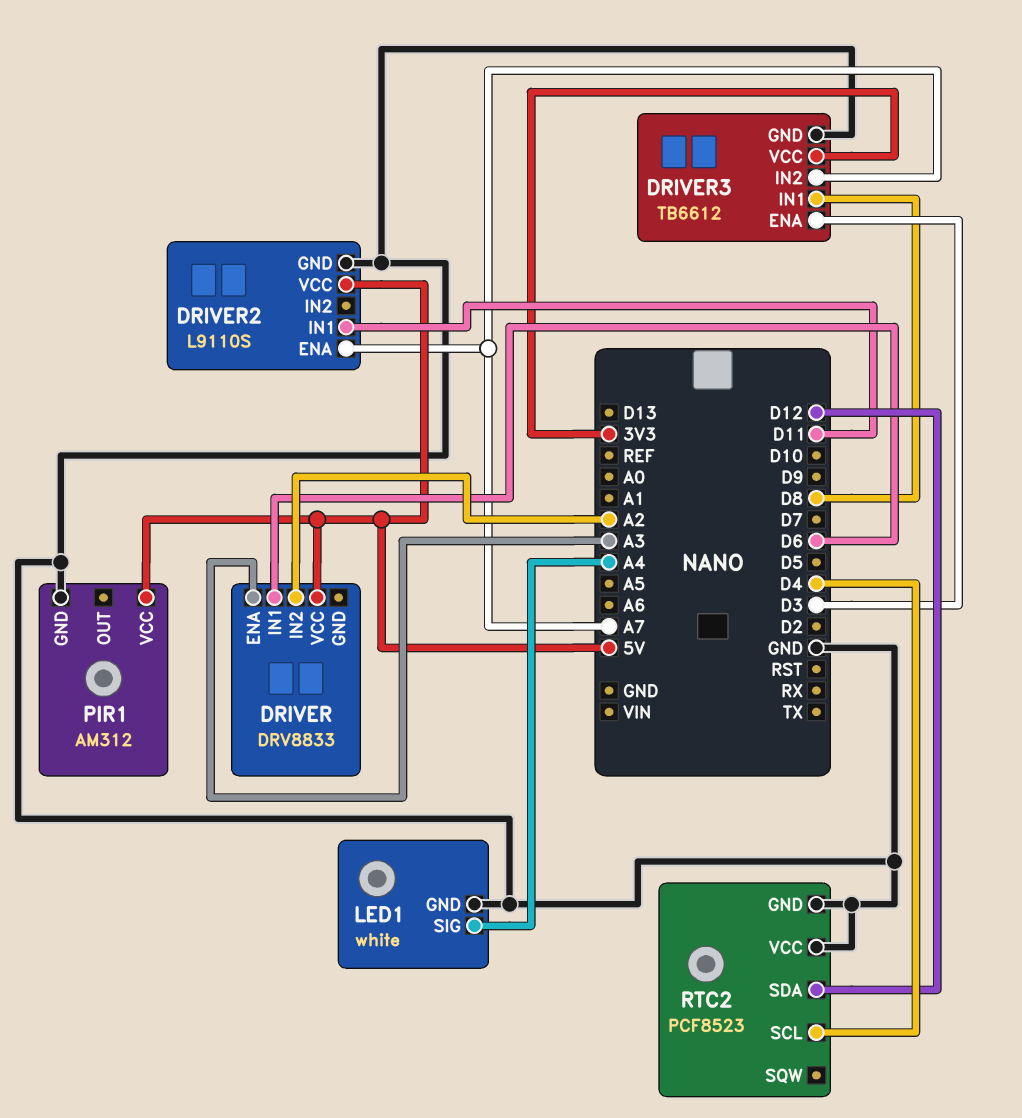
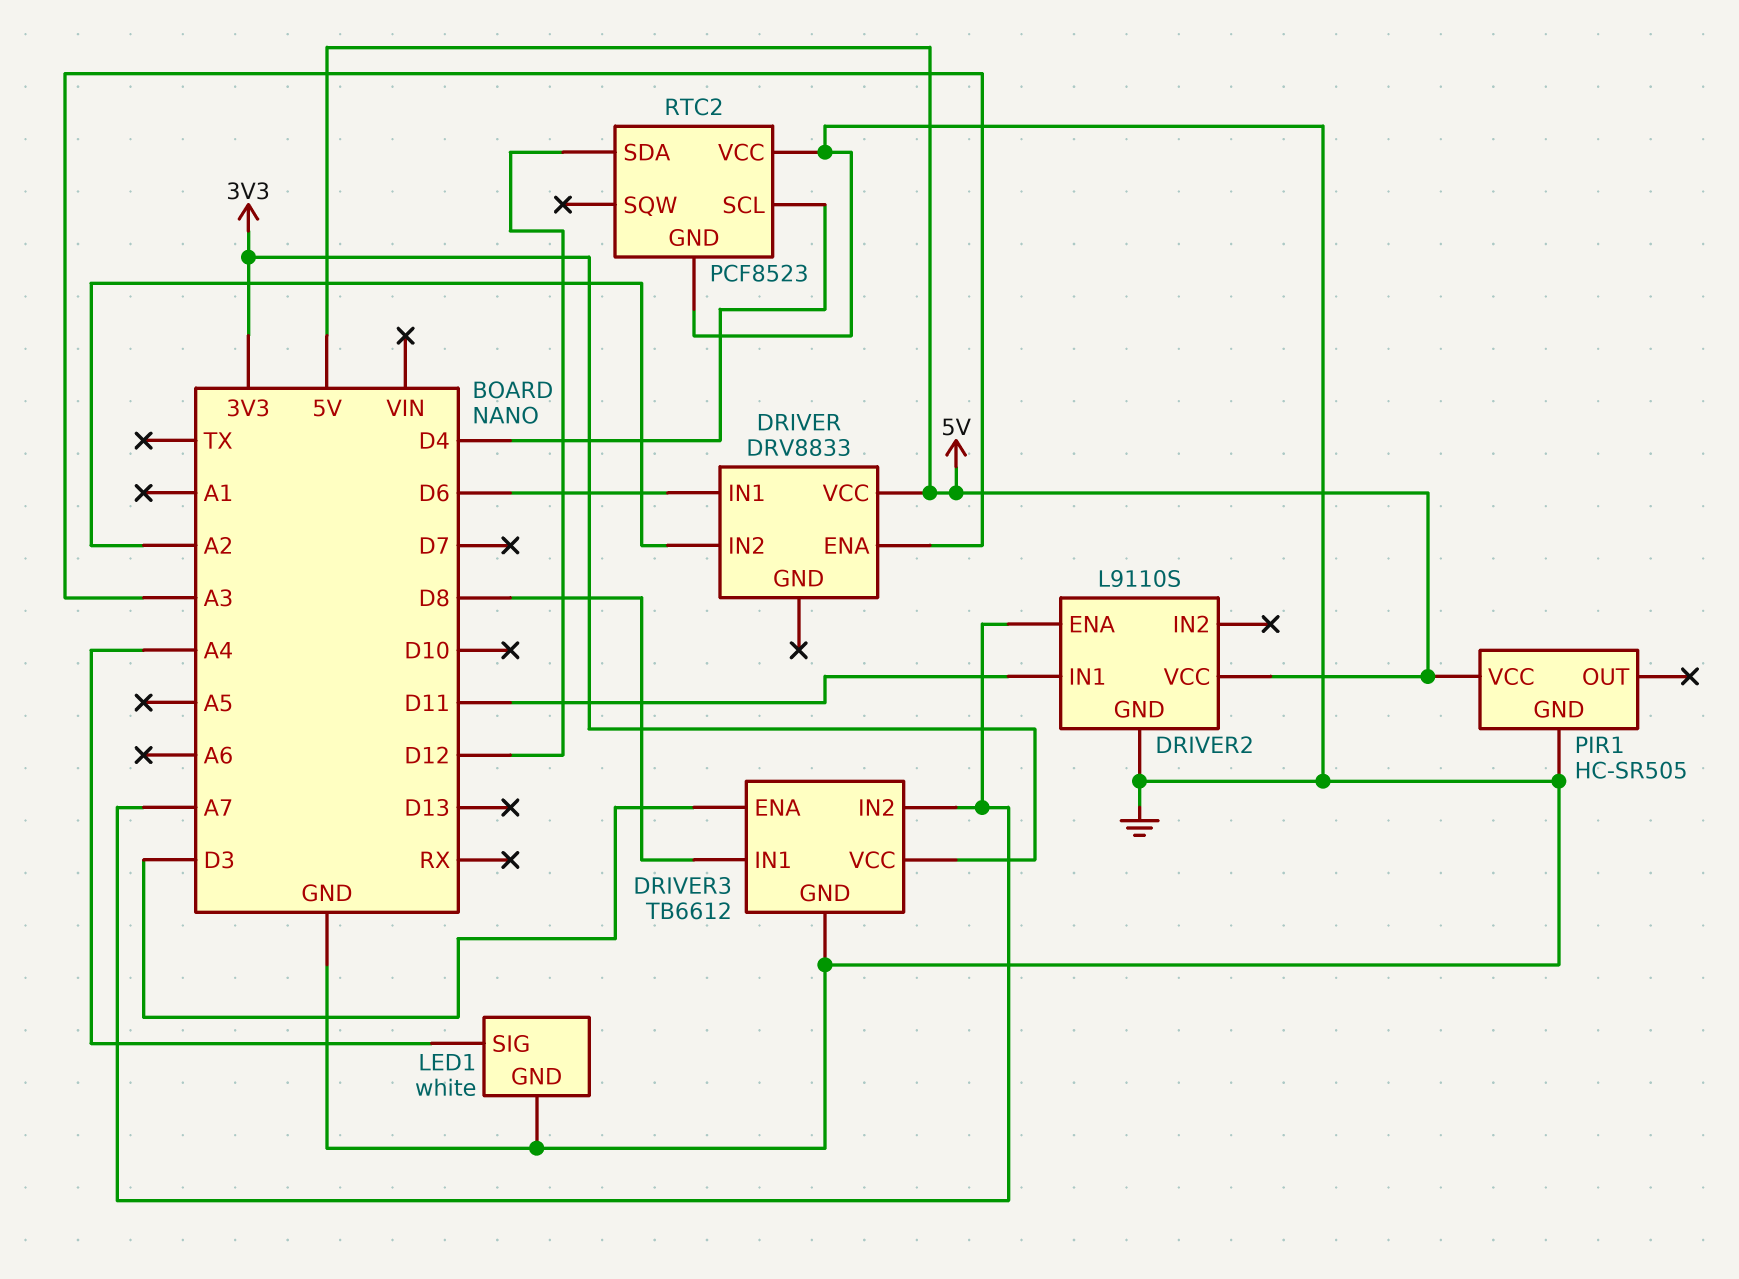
PIR1: AM312 -> HC-SR505

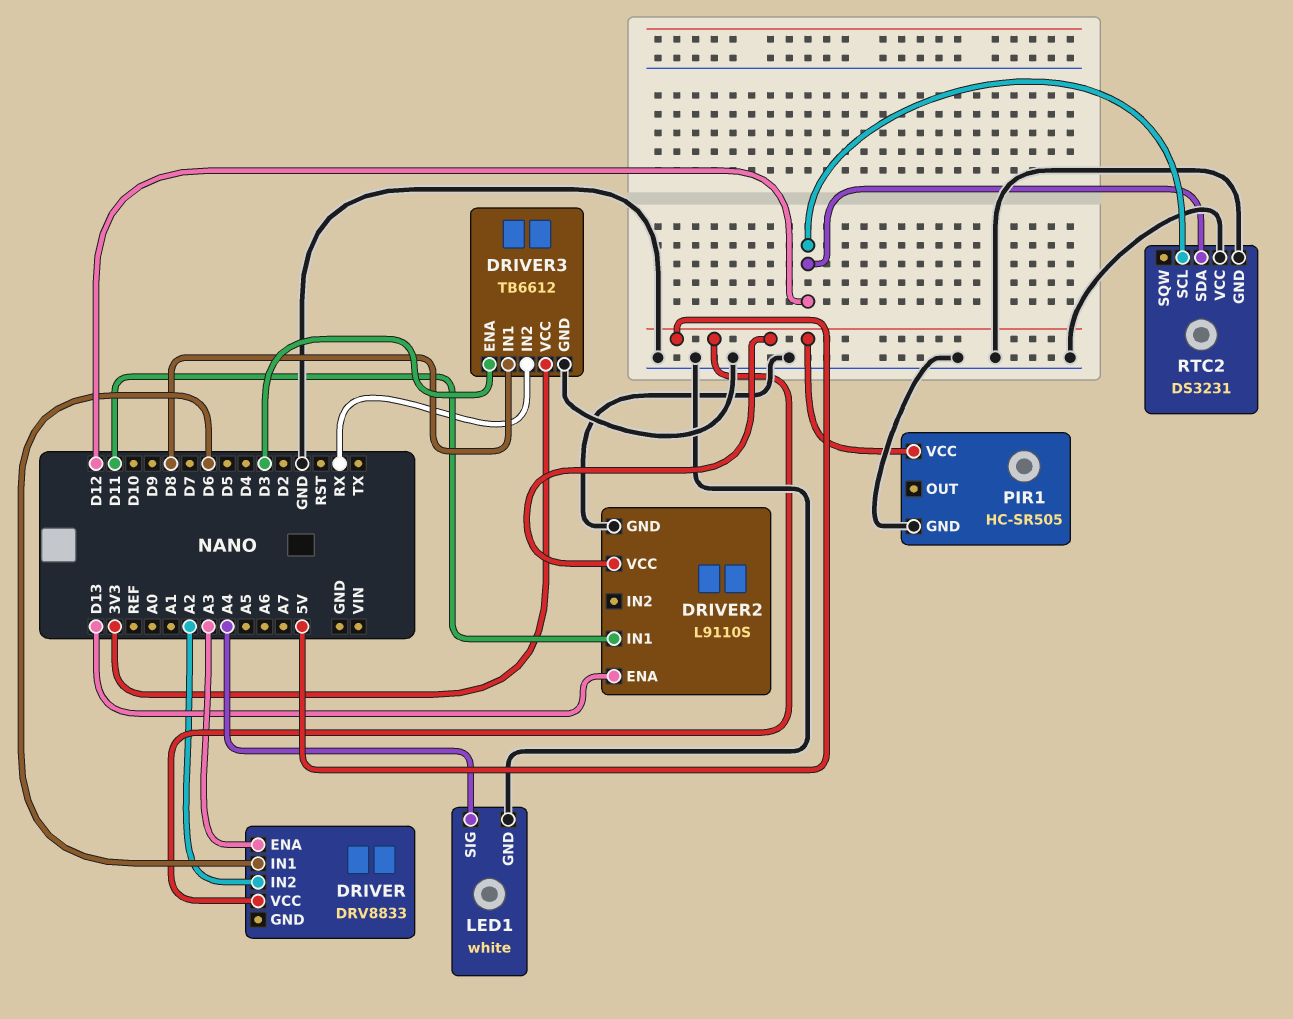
DRIVER2 pin ENA: A7 -> D13
DRIVER3 pin IN2: A7 -> RX
RTC2: PCF8523 -> DS3231
RTC2 pin SCL: D4 -> D12

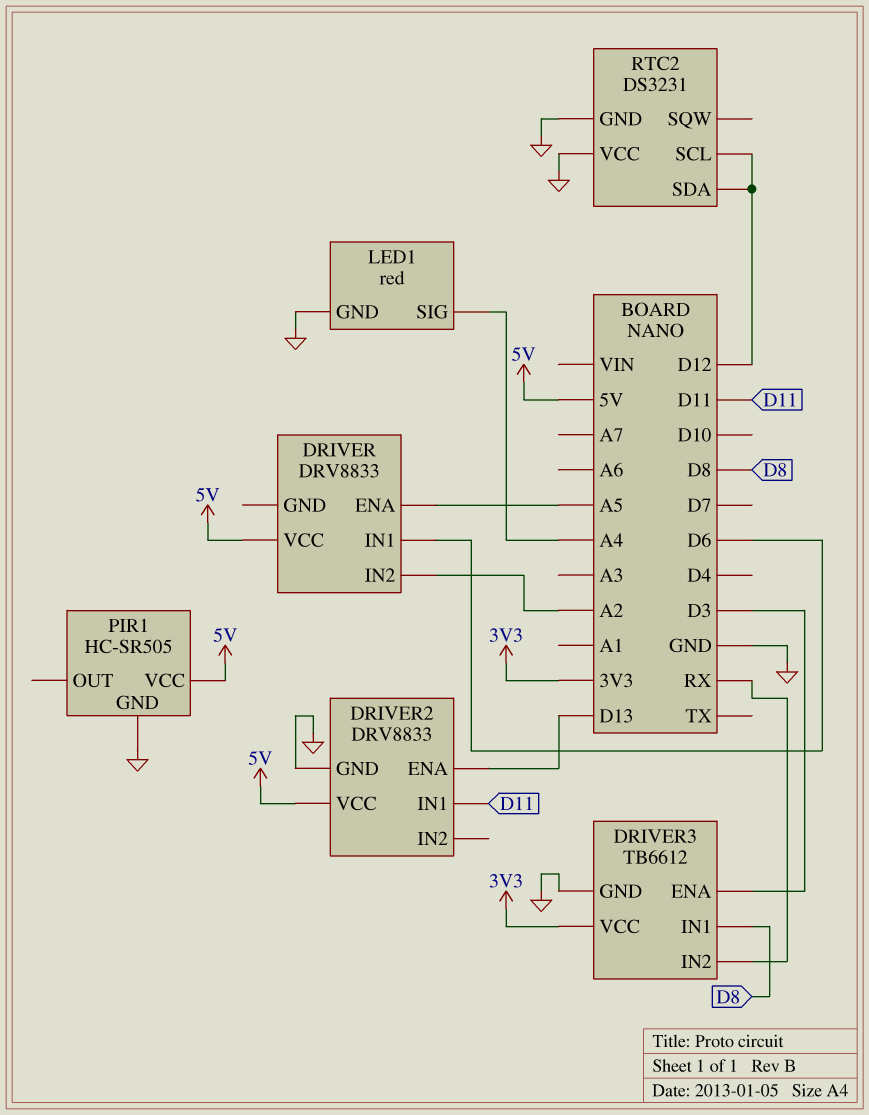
DRIVER pin ENA: A3 -> A5
DRIVER2: L9110S -> DRV8833
LED1: white -> red

